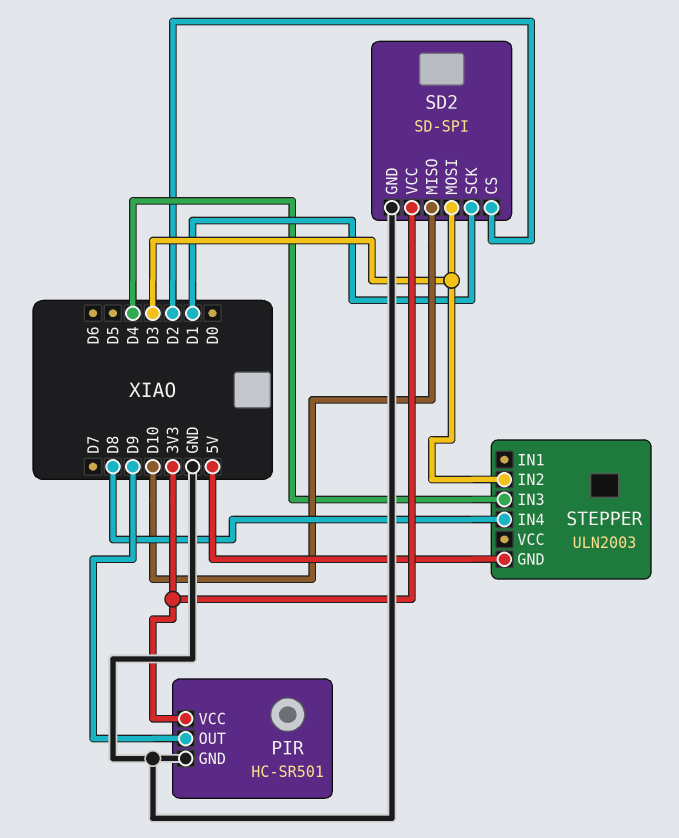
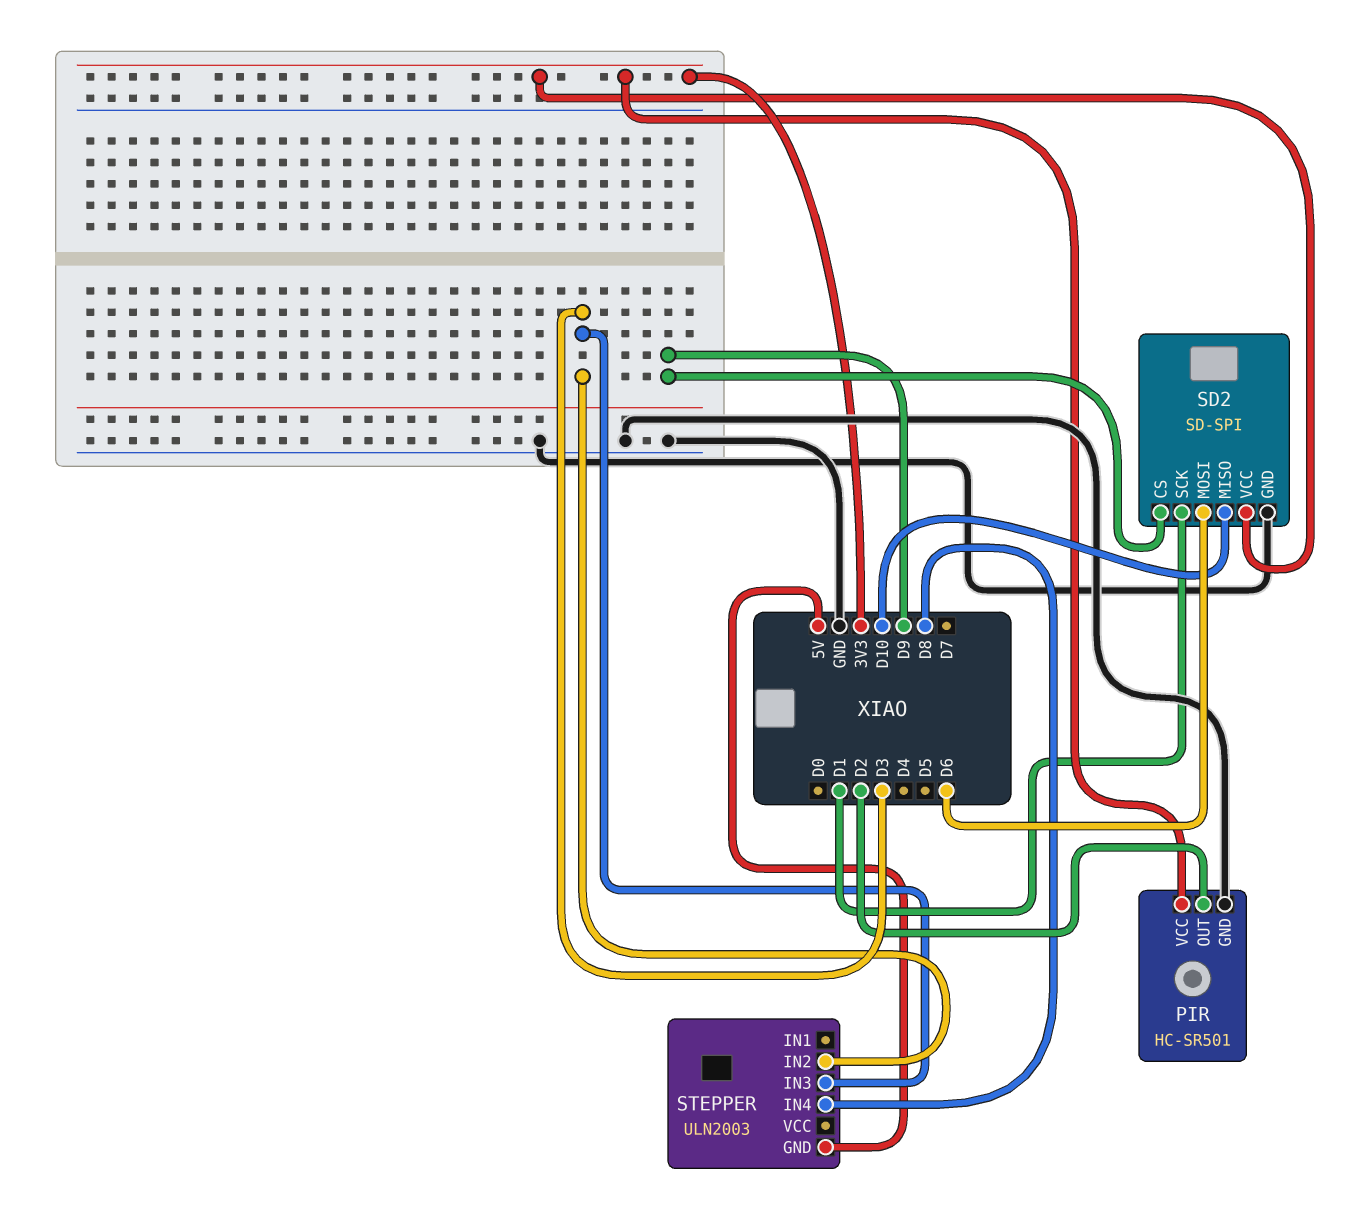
PIR pin OUT: D9 -> D2
SD2 pin CS: D2 -> D9
SD2 pin MOSI: D3 -> D6
STEPPER pin IN3: D4 -> D3

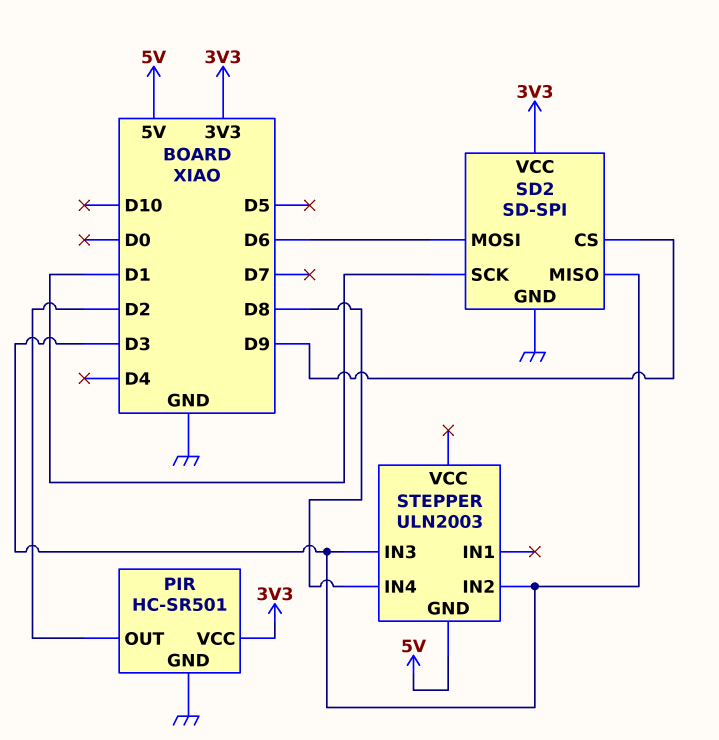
SD2 pin MISO: D10 -> D3

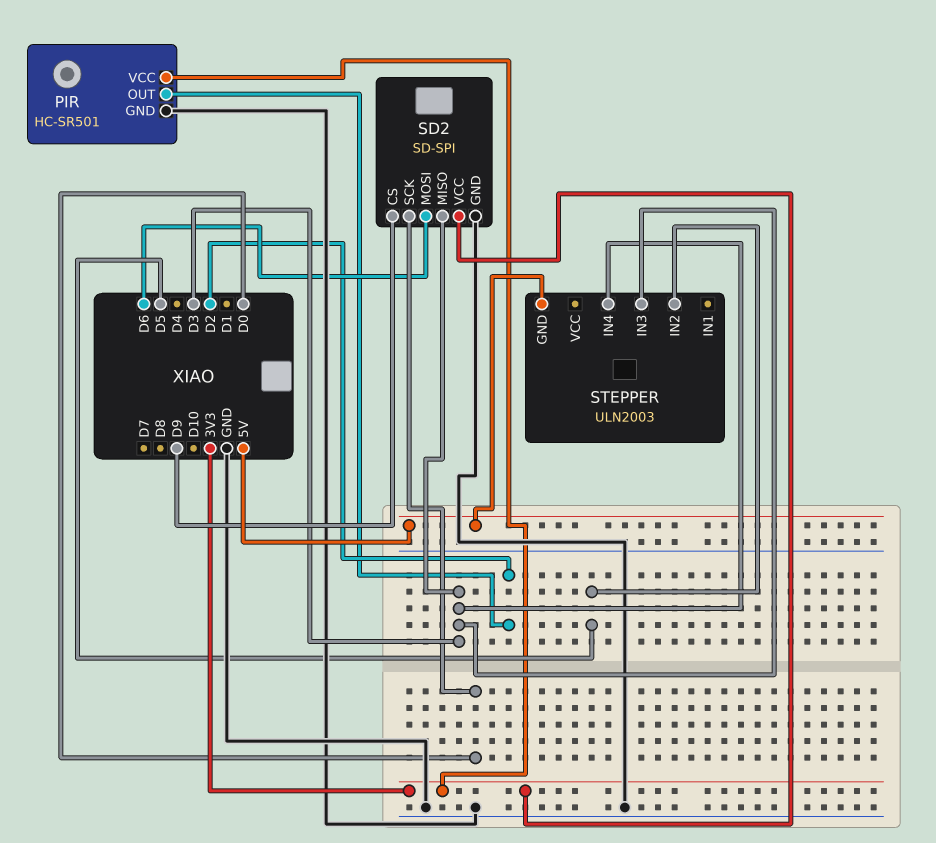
SD2 pin SCK: D1 -> D0
STEPPER pin IN2: D3 -> D5
STEPPER pin IN4: D8 -> D3

